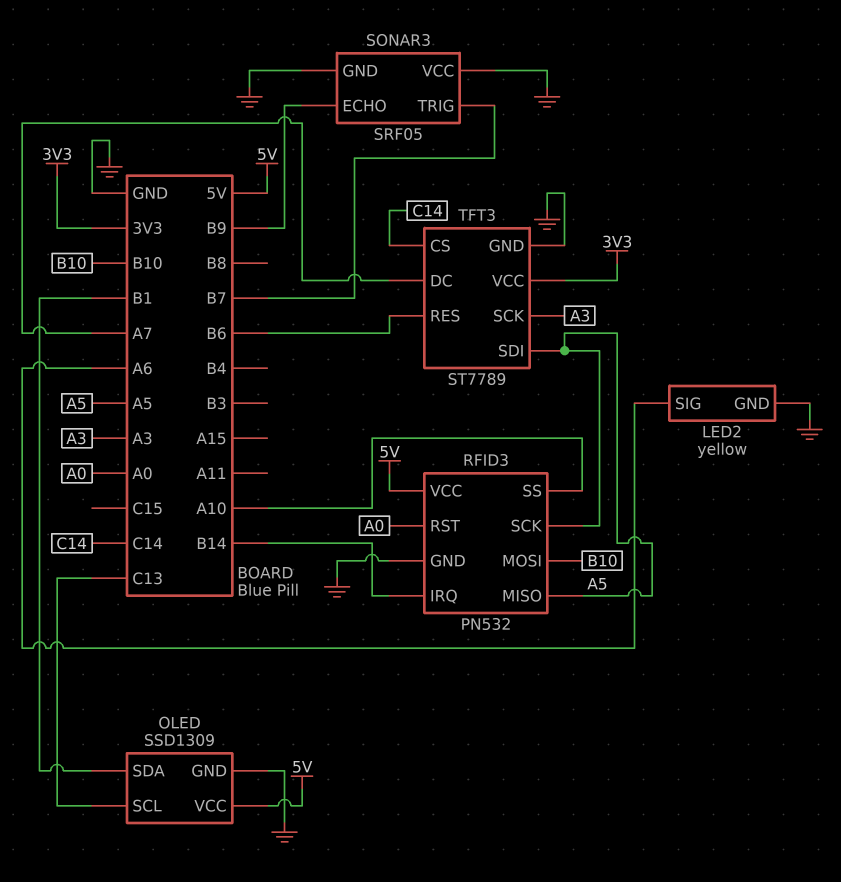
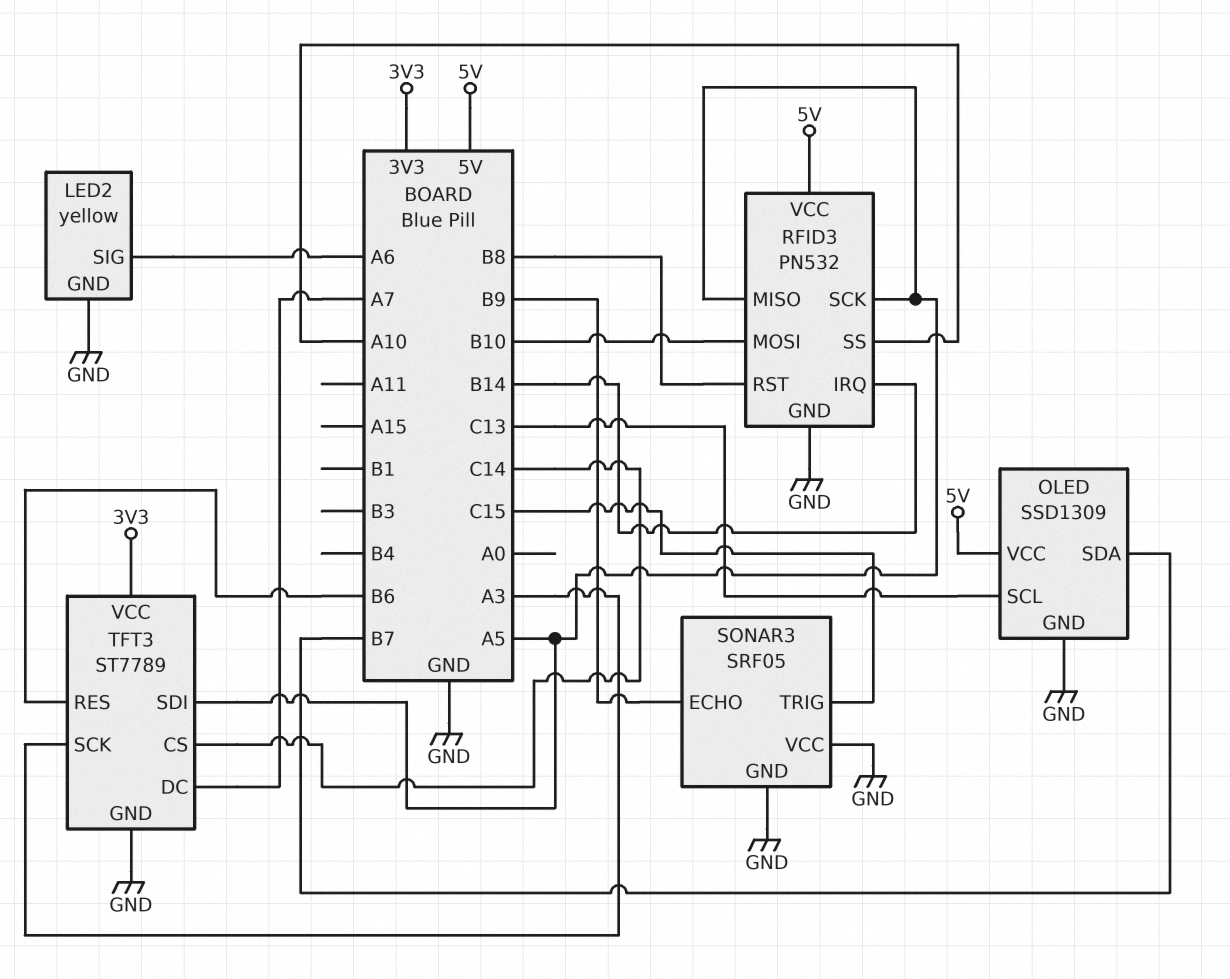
OLED pin SDA: B1 -> B7
RFID3 pin RST: A0 -> B8
SONAR3 pin TRIG: B7 -> C15

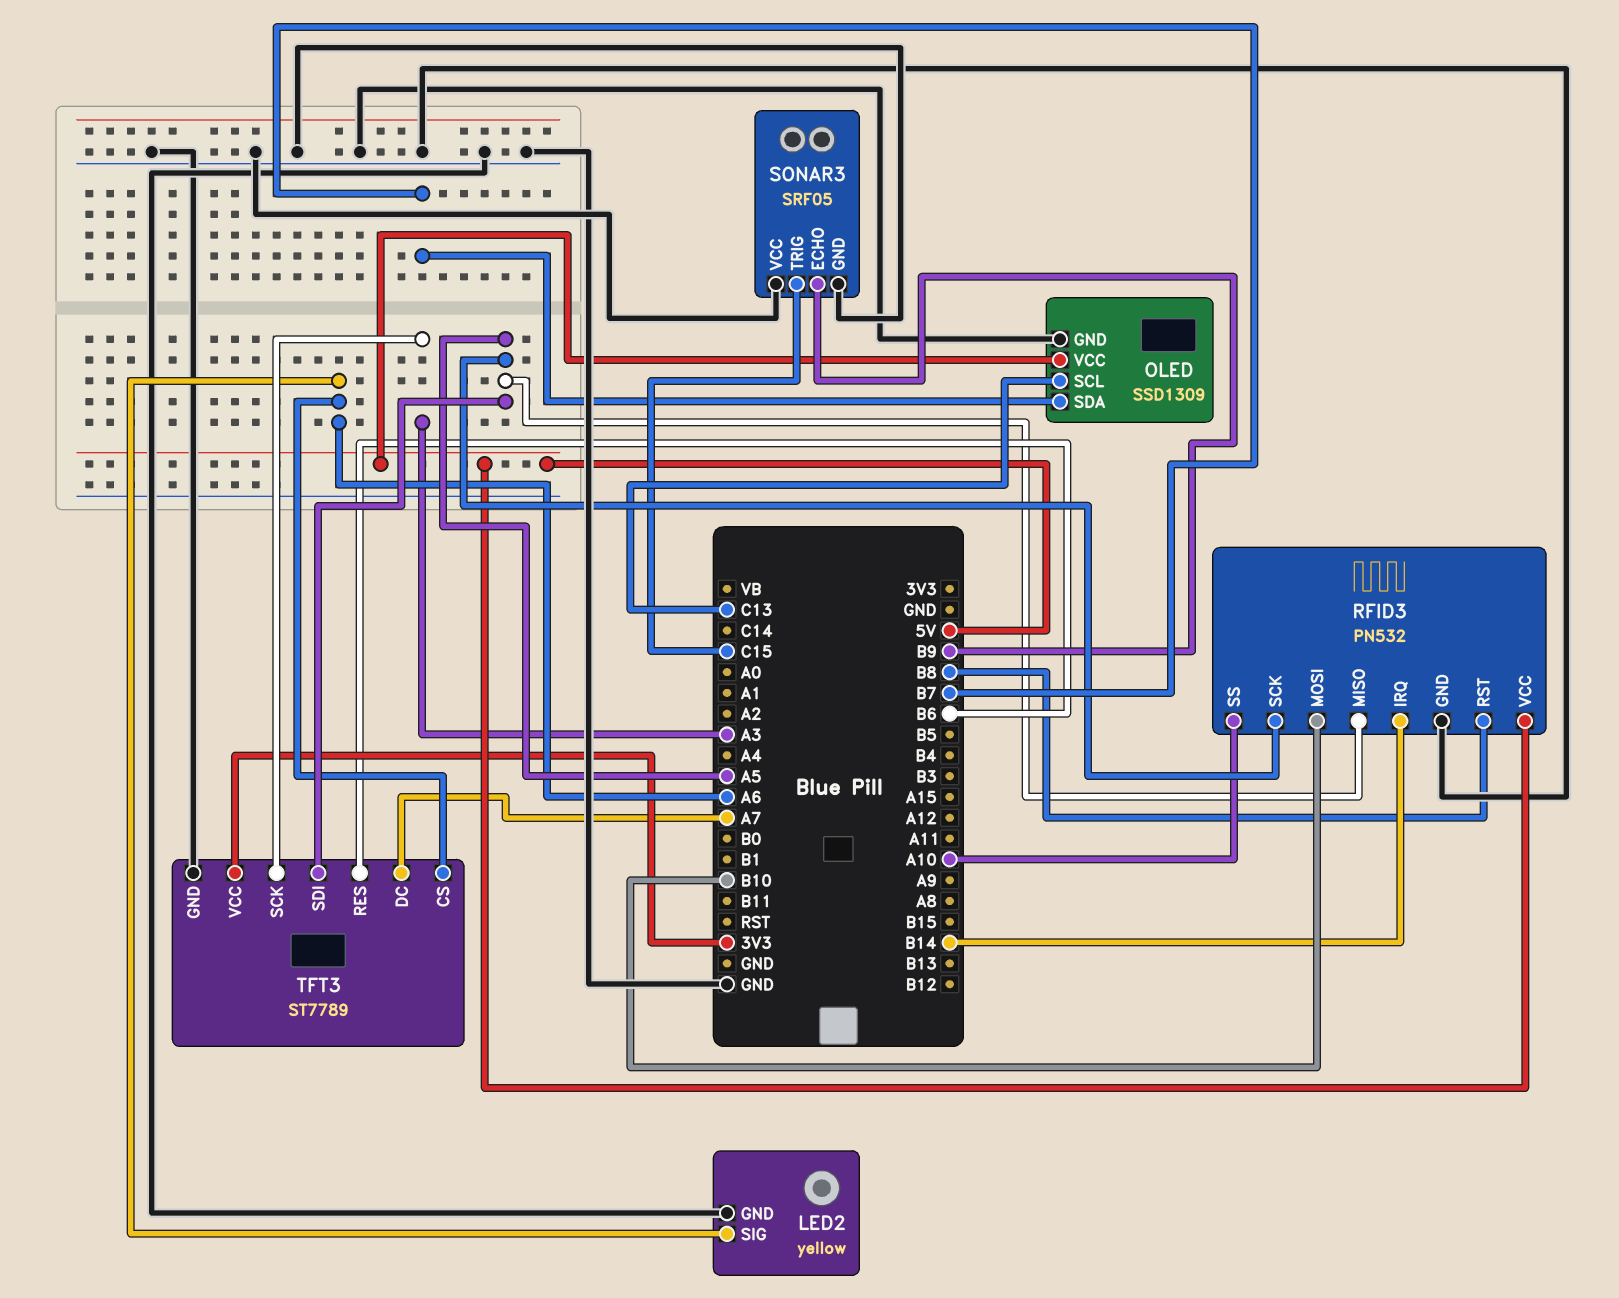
TFT3 pin CS: C14 -> A6

